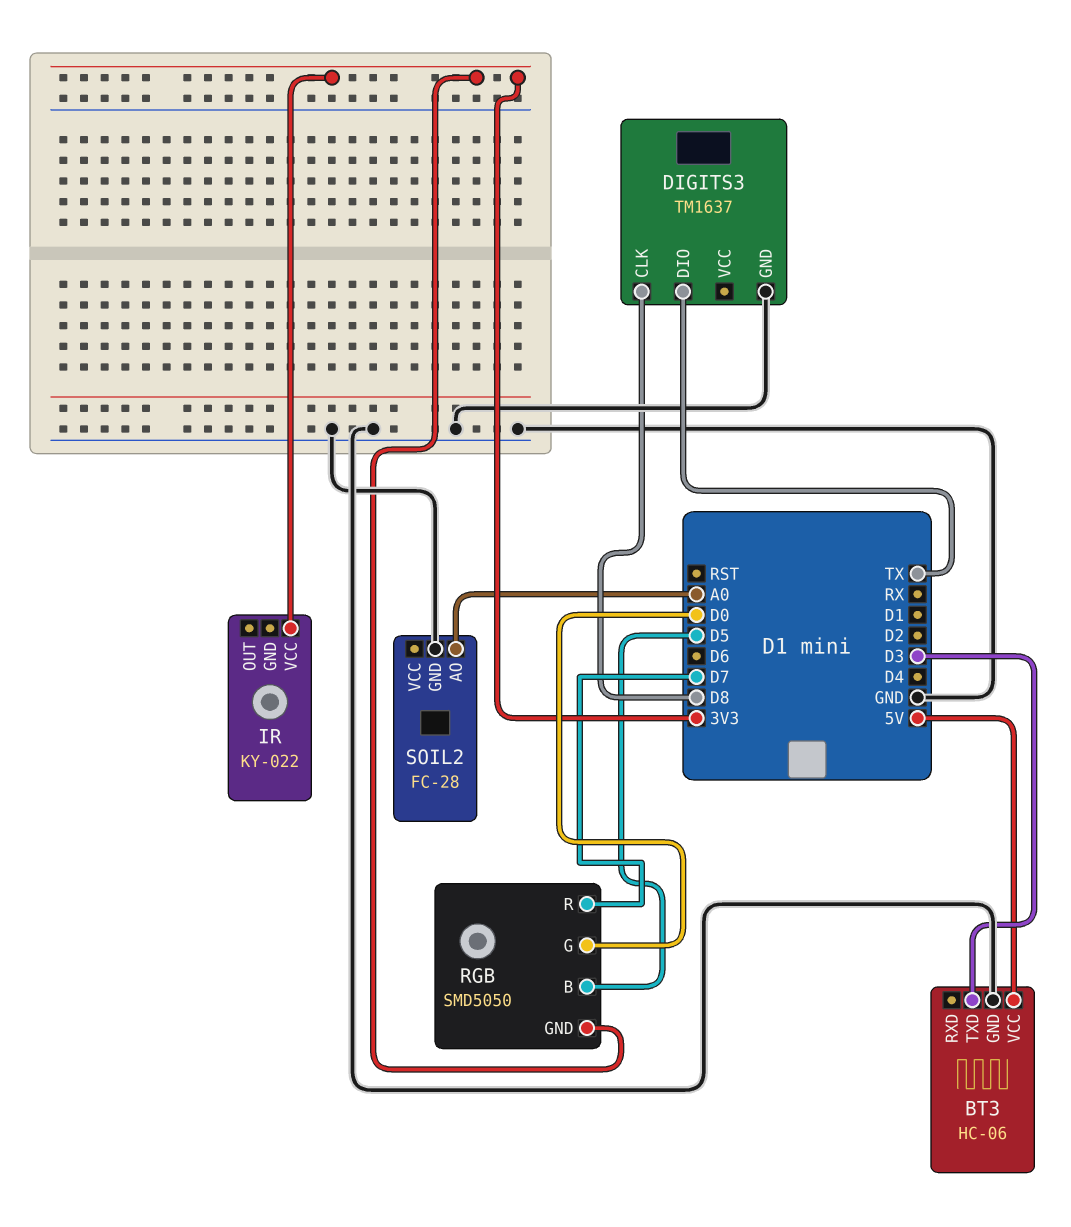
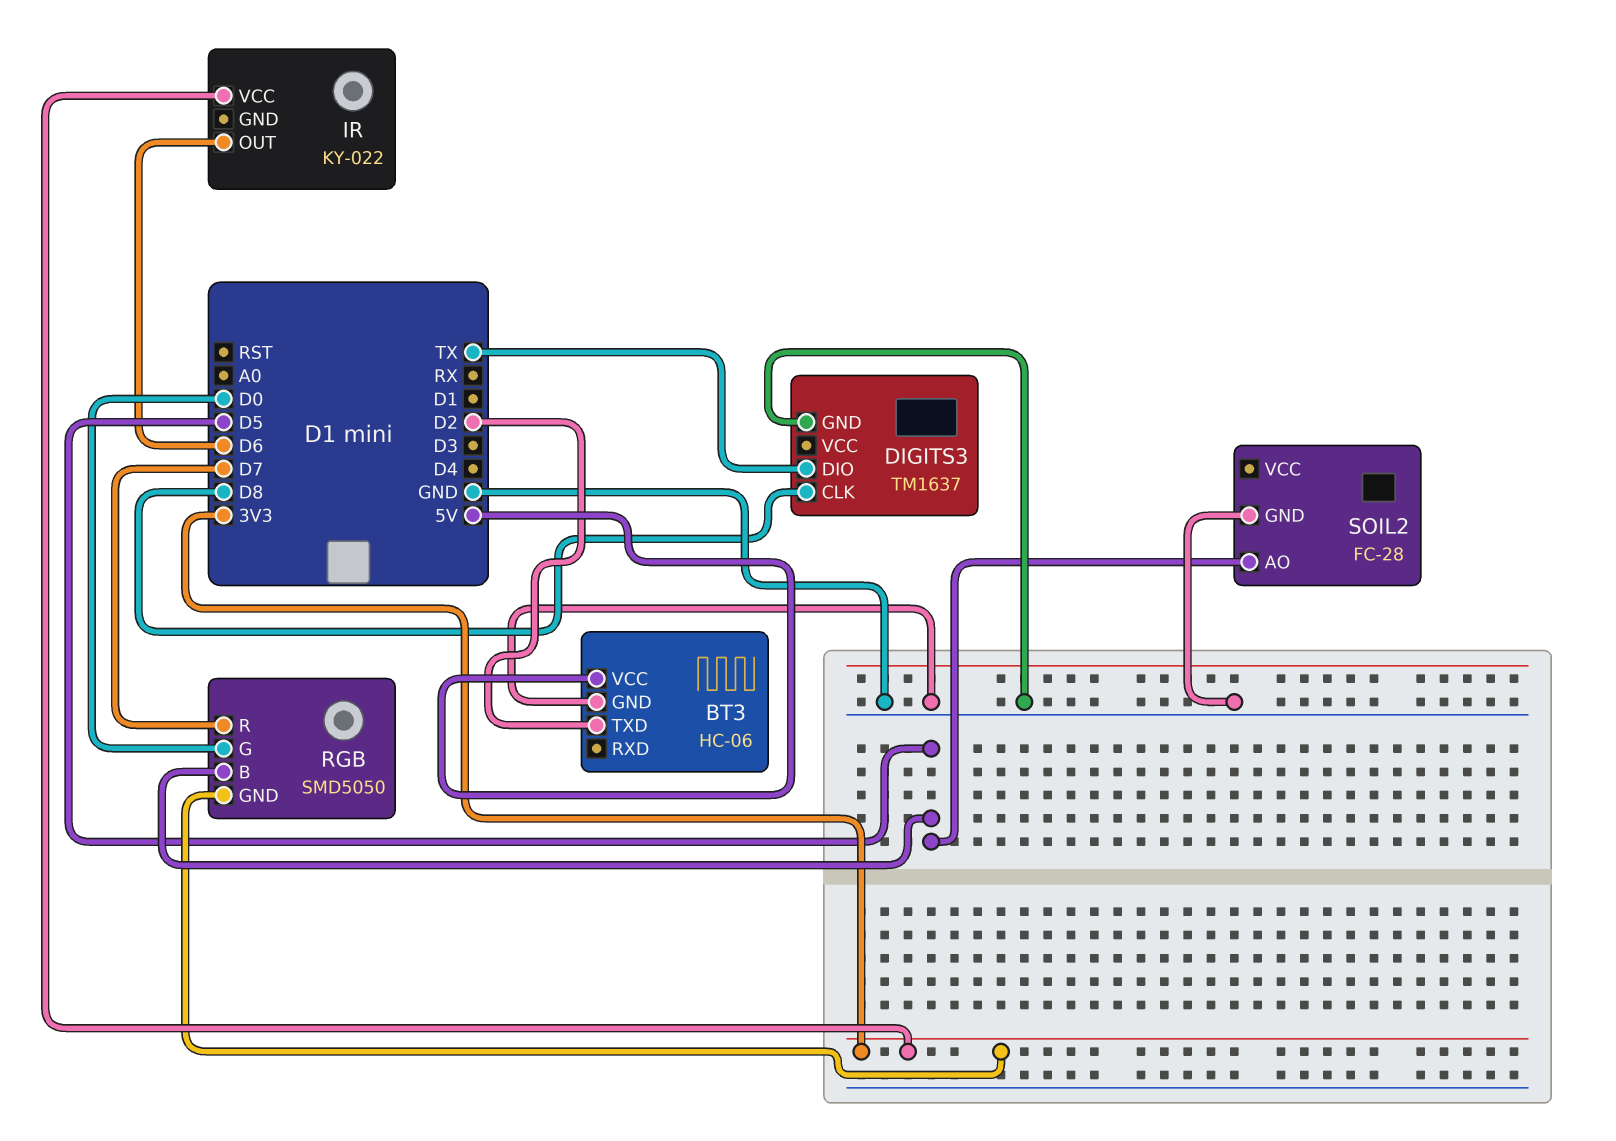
BT3 pin TXD: D3 -> D2
IR pin OUT: none -> D6
SOIL2 pin AO: A0 -> D5

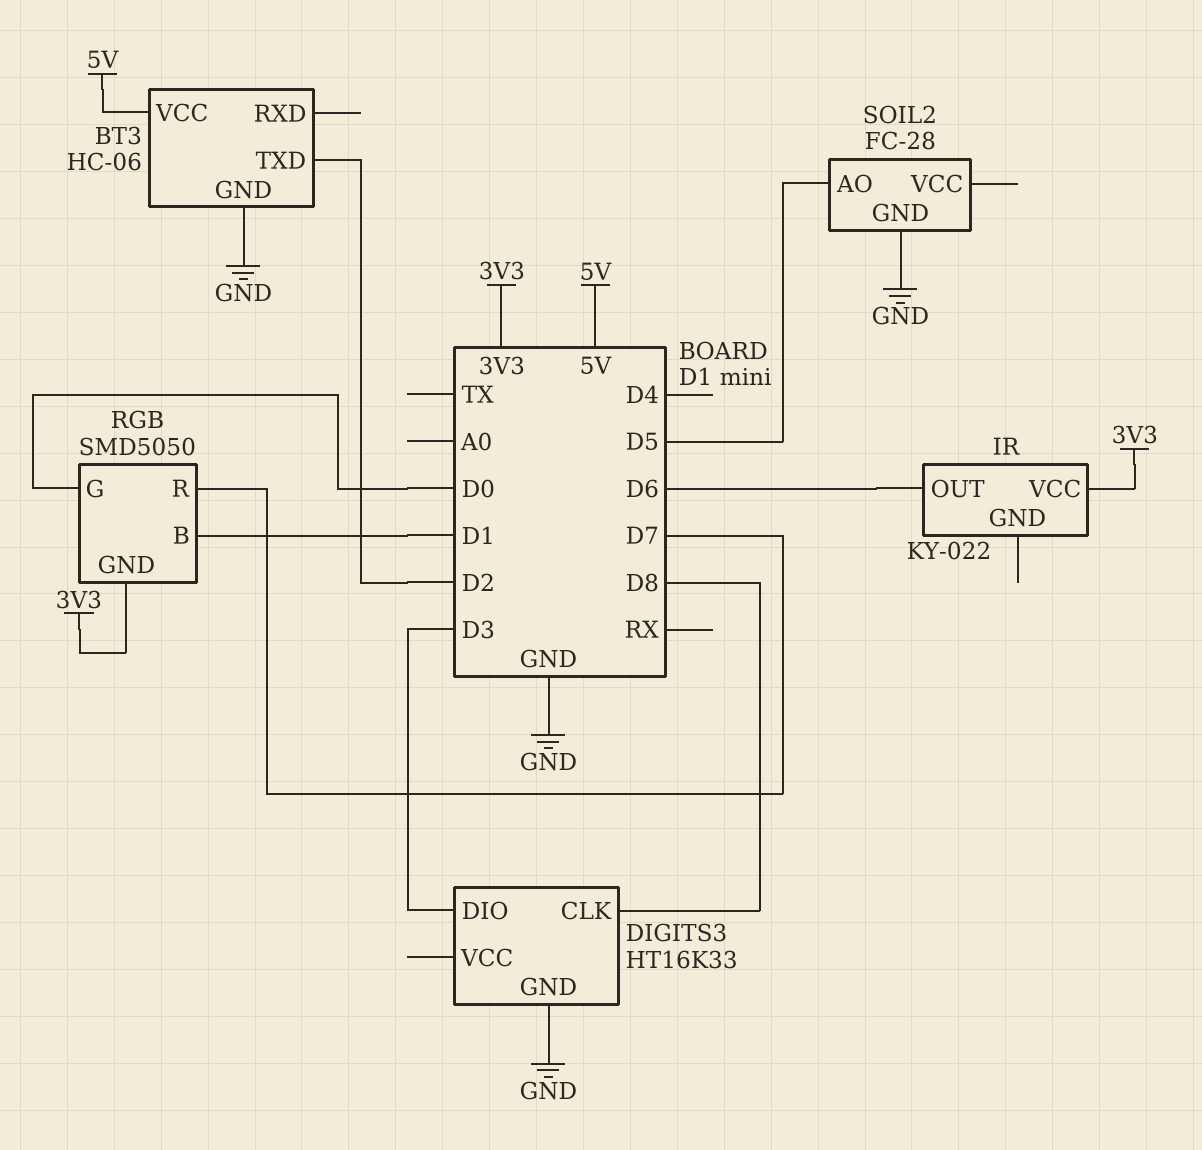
DIGITS3: TM1637 -> HT16K33
DIGITS3 pin DIO: TX -> D3
RGB pin B: D5 -> D1

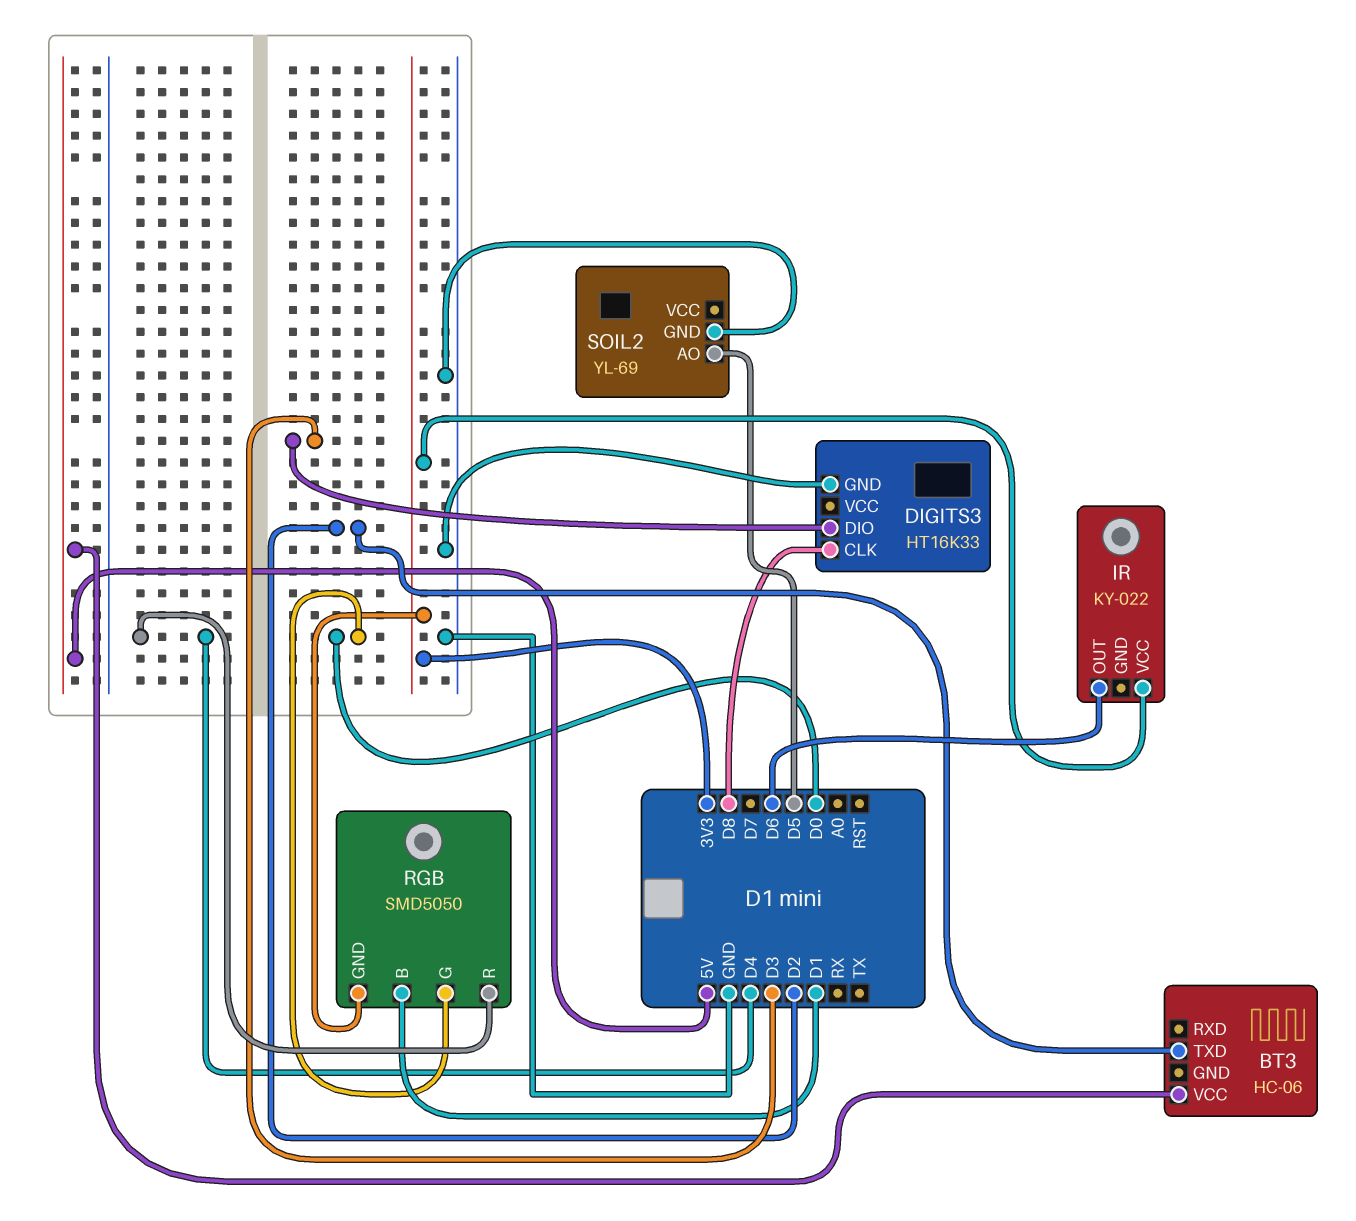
BT3 pin GND: GND -> none
RGB pin R: D7 -> D4
SOIL2: FC-28 -> YL-69

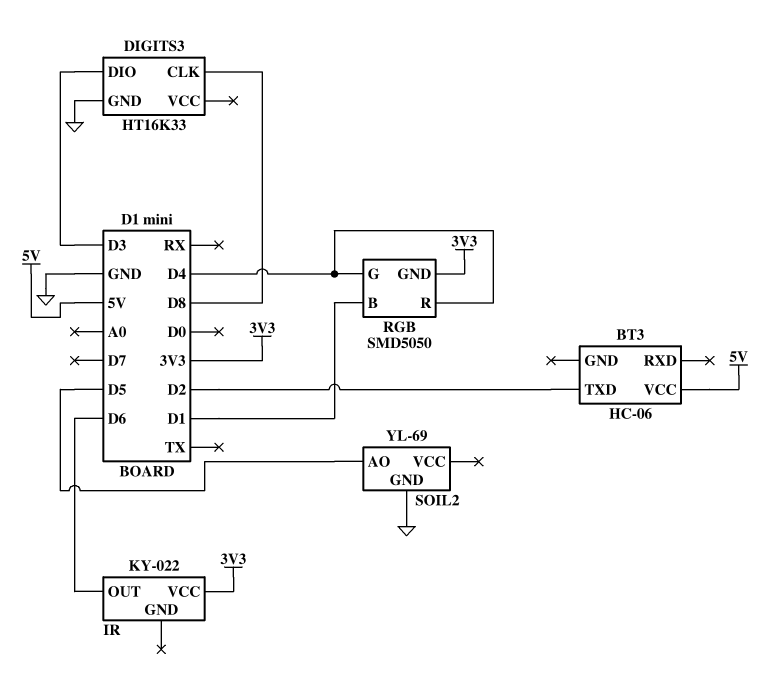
RGB pin G: D0 -> D4

